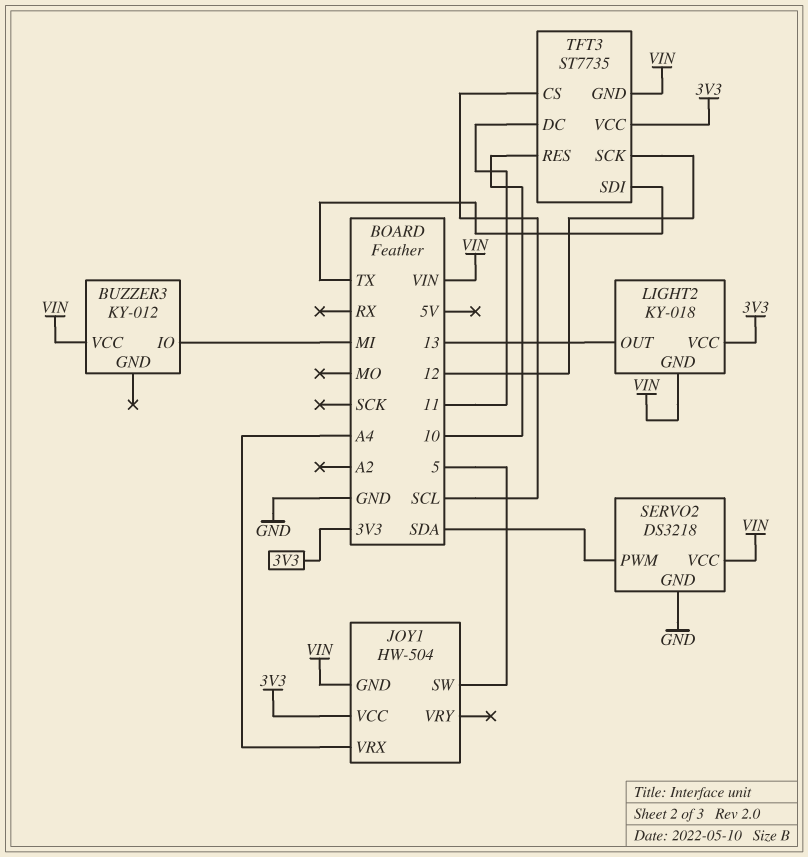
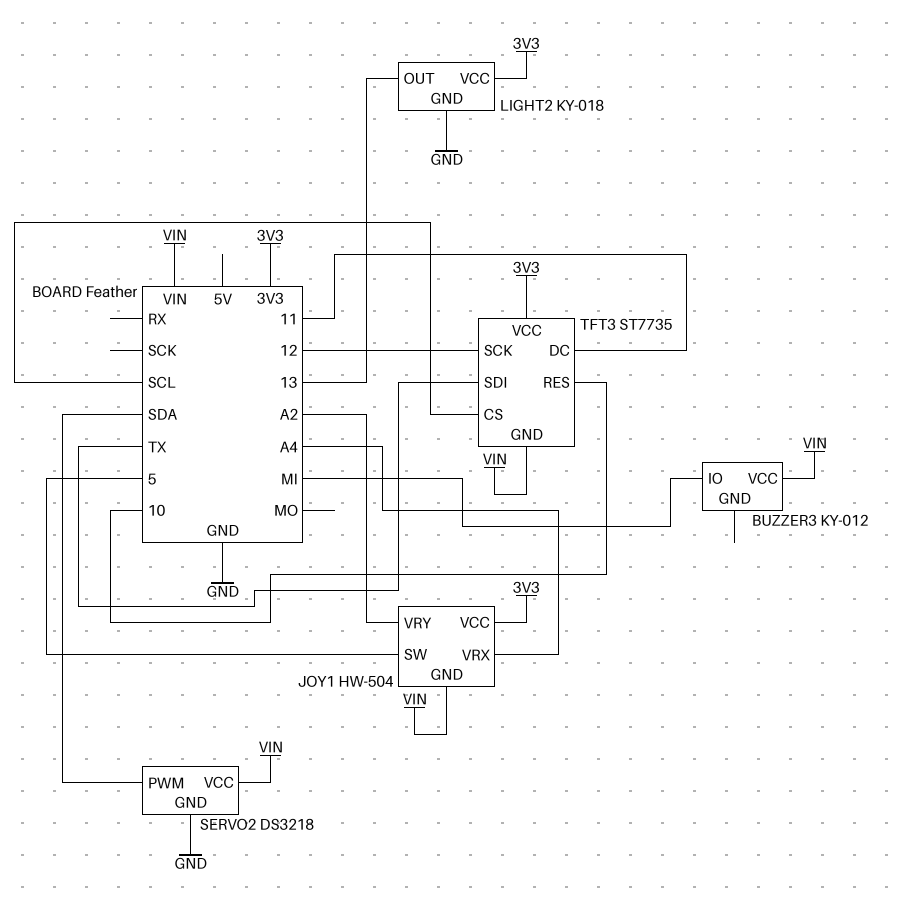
JOY1 pin VRY: none -> A2
LIGHT2 pin GND: VIN -> GND

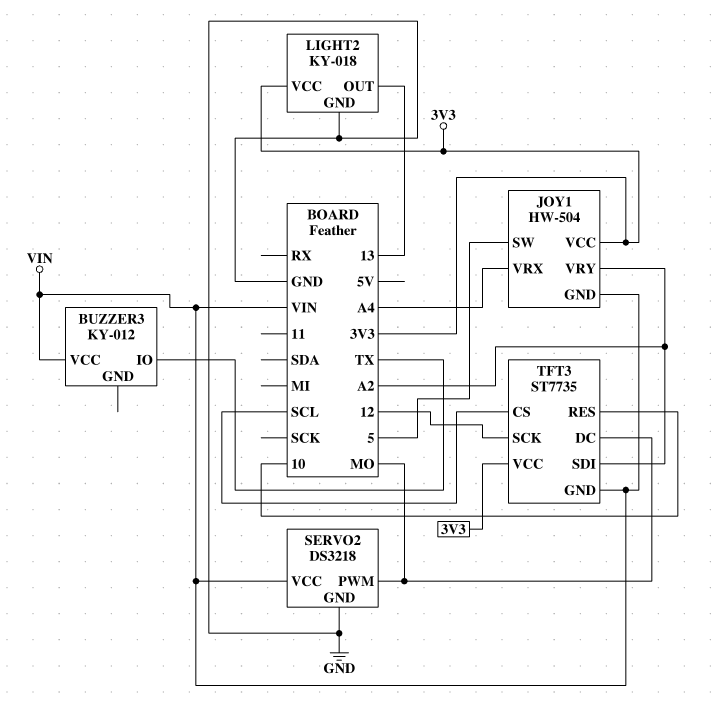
BUZZER3 pin IO: MI -> TX
SERVO2 pin PWM: SDA -> MO
TFT3 pin DC: 11 -> MO
TFT3 pin SDI: TX -> A2

